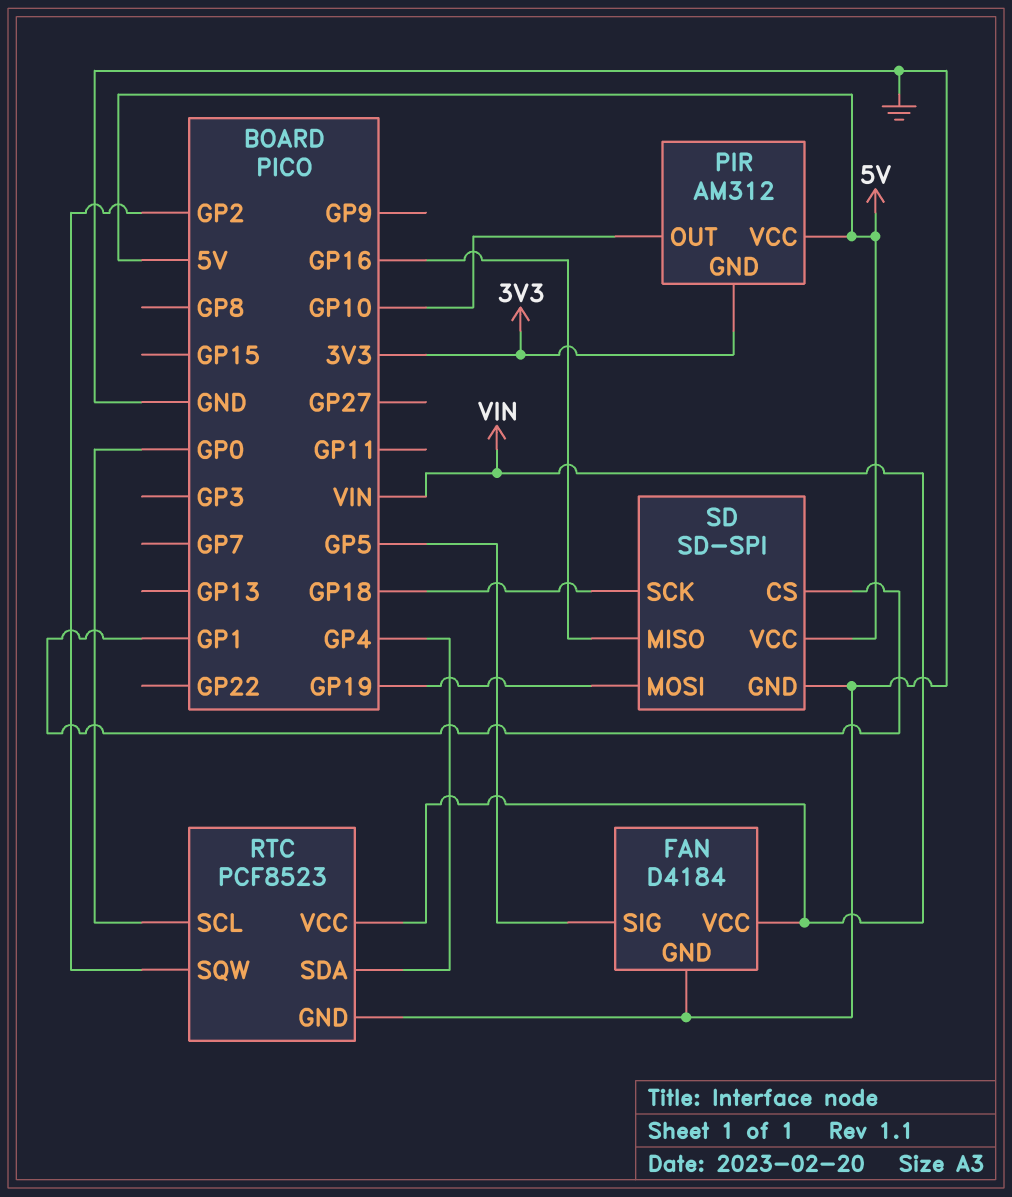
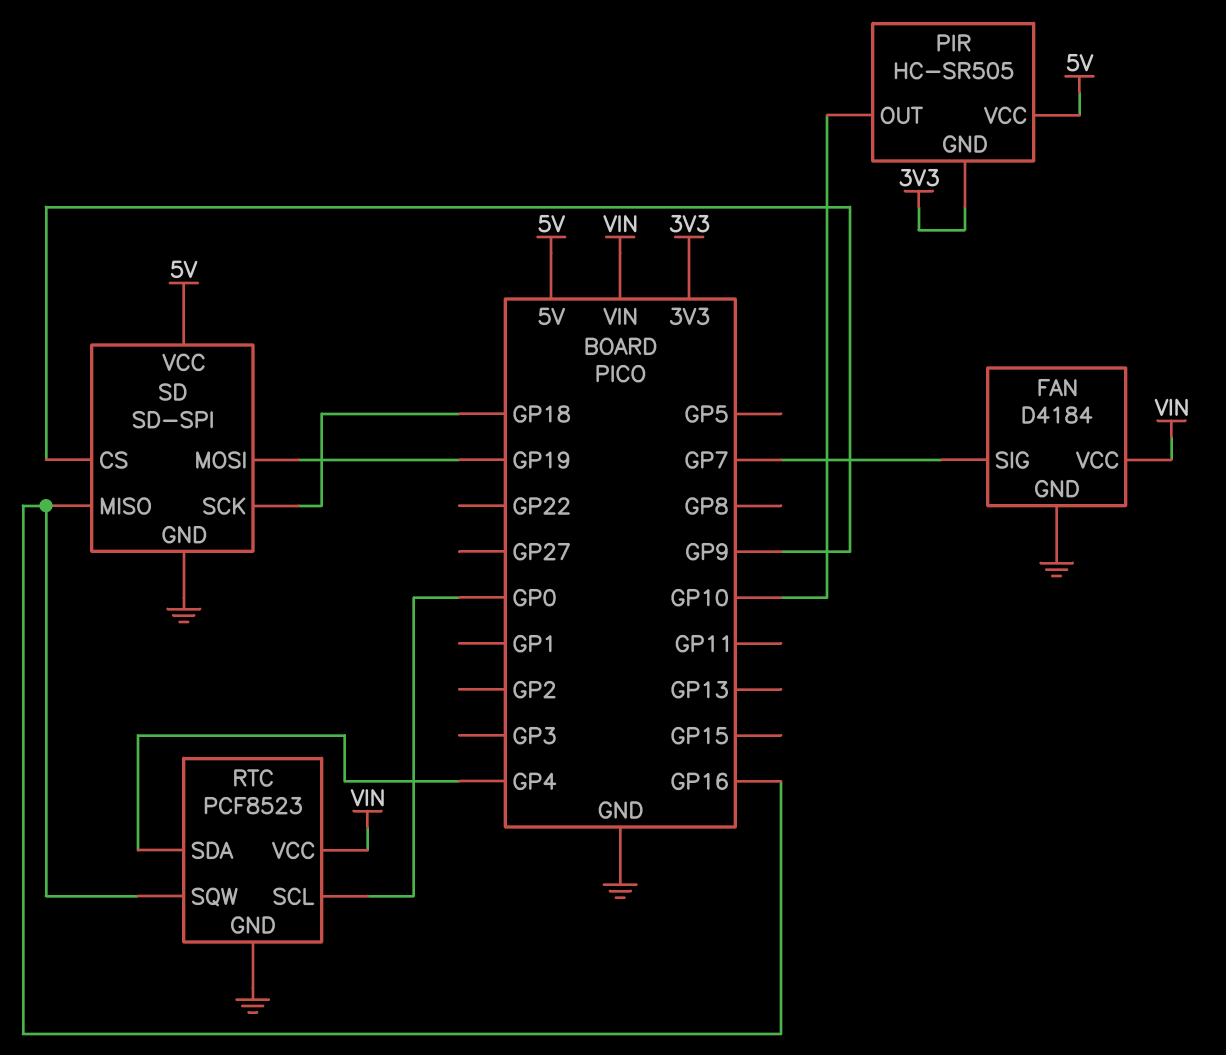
FAN pin SIG: GP5 -> GP7
PIR: AM312 -> HC-SR505
RTC pin SQW: GP2 -> GP16
SD pin CS: GP1 -> GP9

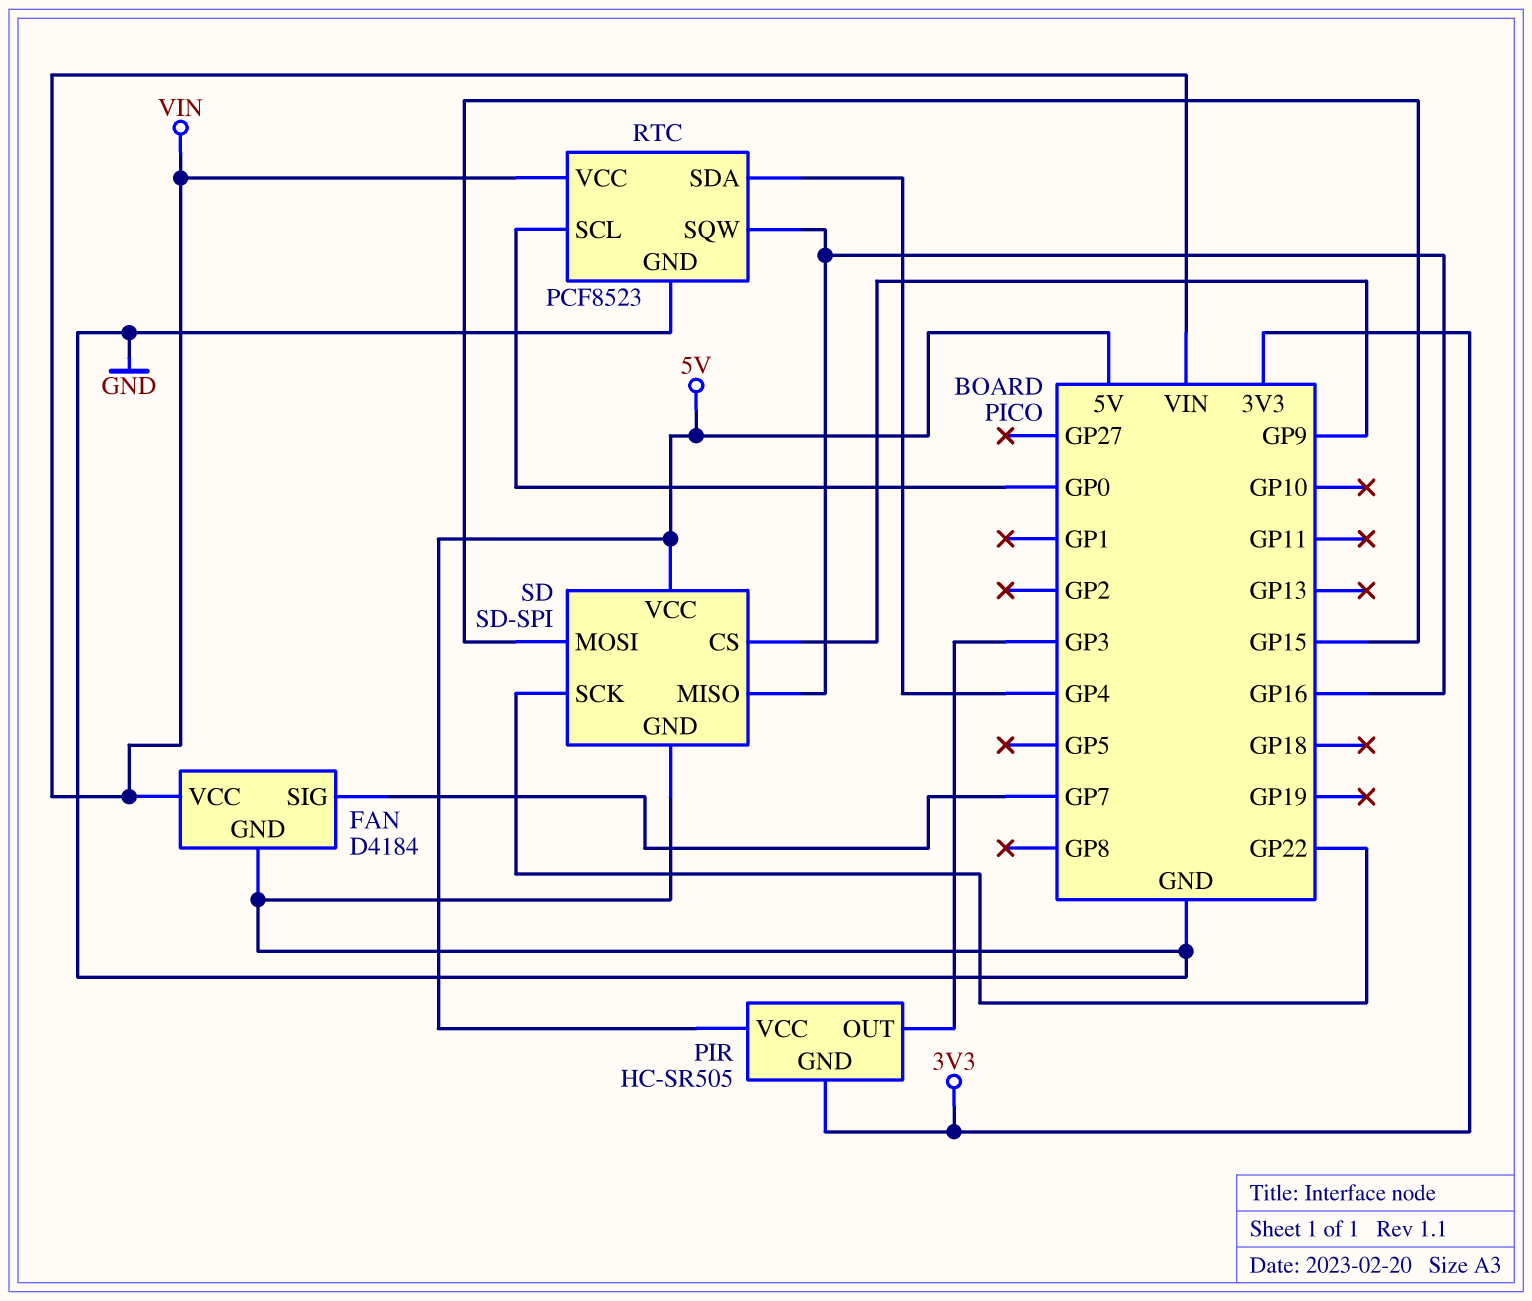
PIR pin OUT: GP10 -> GP3
SD pin MOSI: GP19 -> GP15
SD pin SCK: GP18 -> GP22

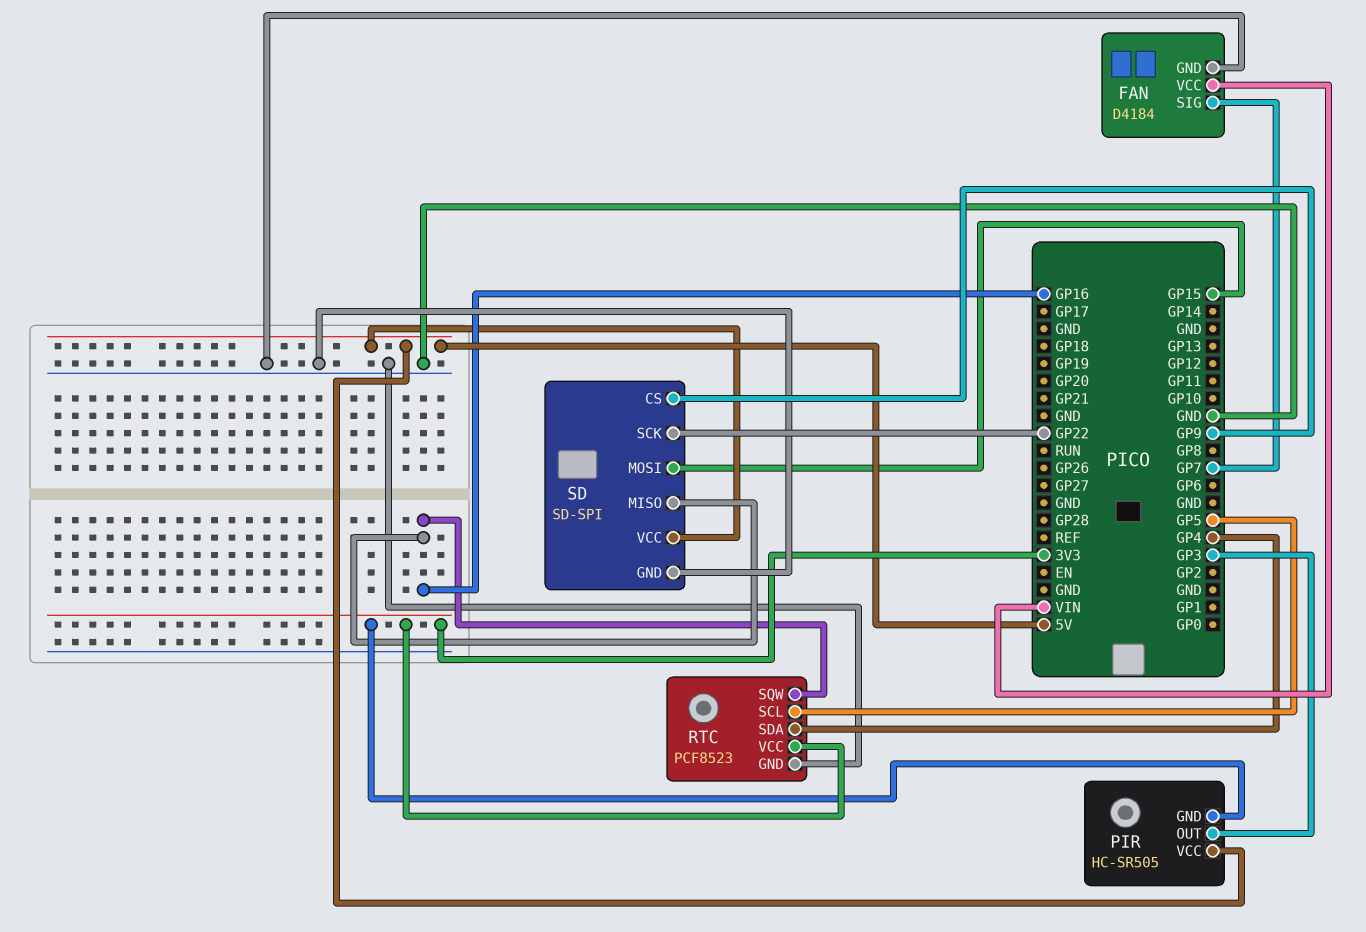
RTC pin SCL: GP0 -> GP5
RTC pin VCC: VIN -> 3V3

